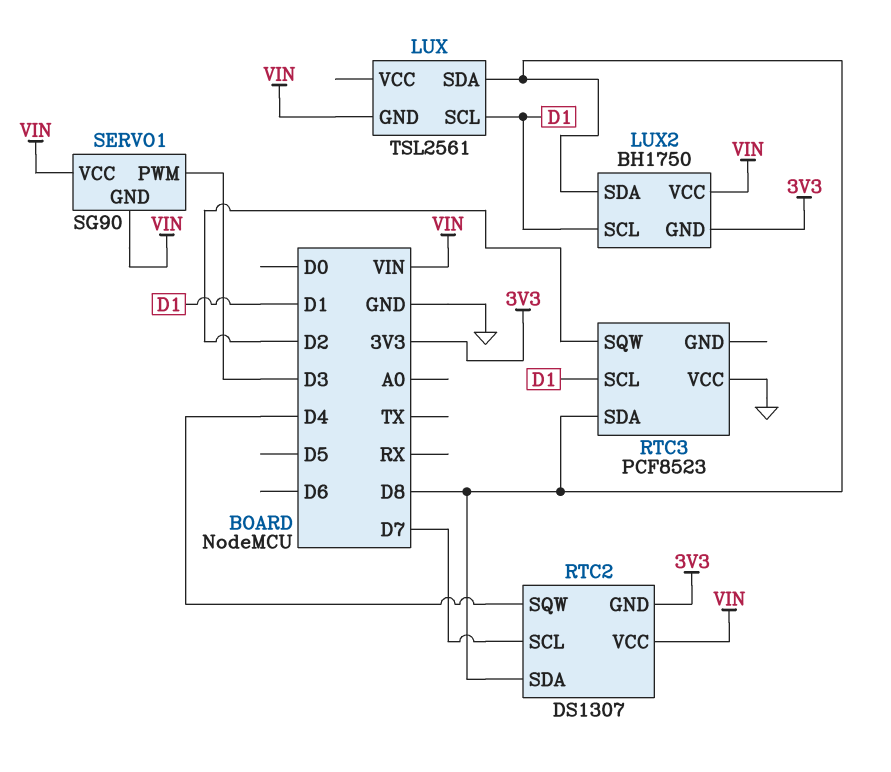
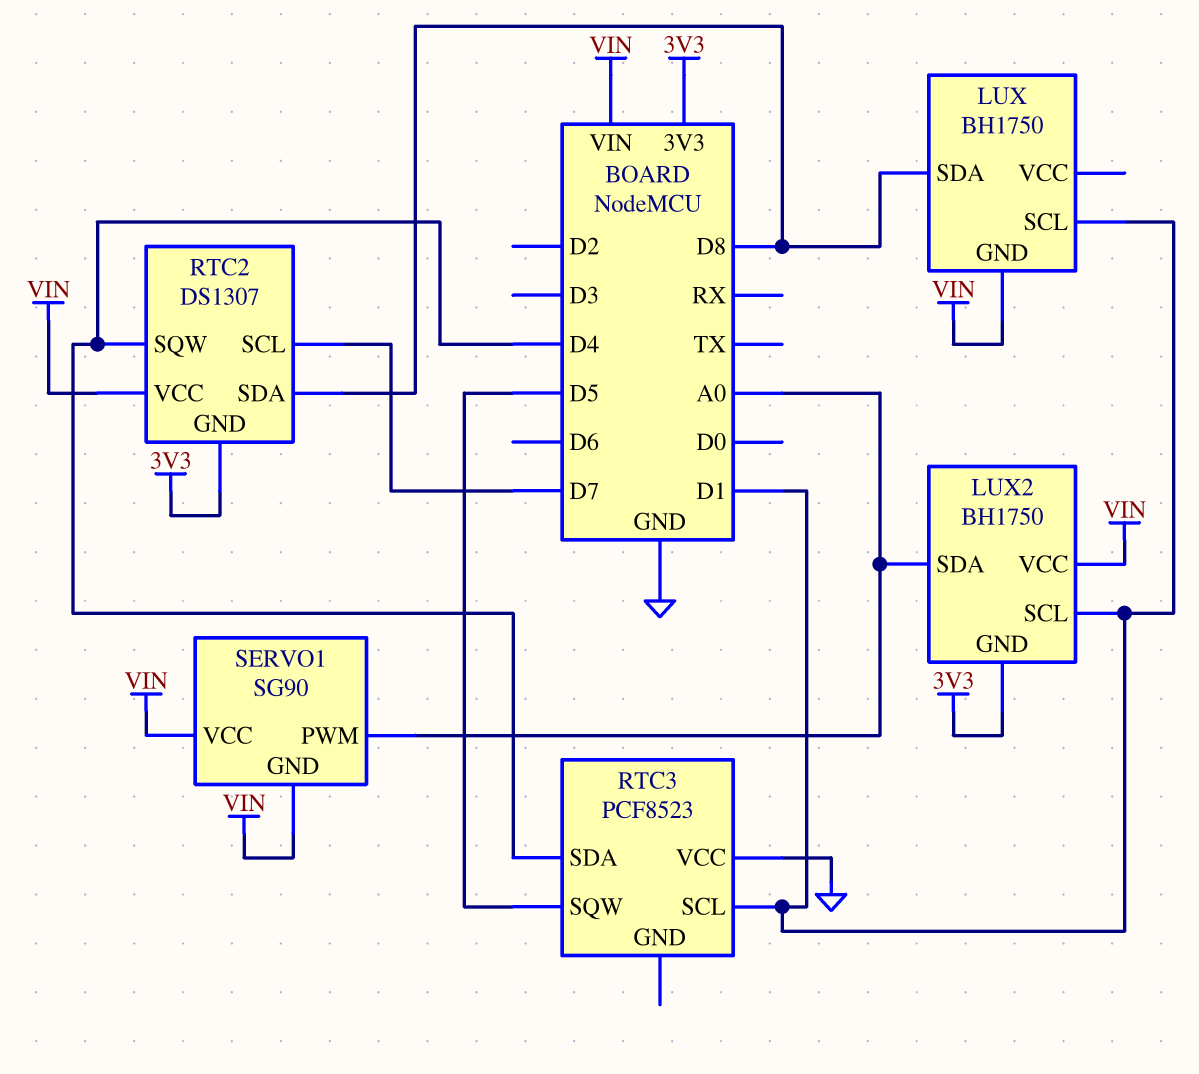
LUX: TSL2561 -> BH1750
LUX2 pin SDA: D8 -> A0
RTC3 pin SDA: D8 -> D4
RTC3 pin SQW: D2 -> D5
SERVO1 pin PWM: D3 -> A0

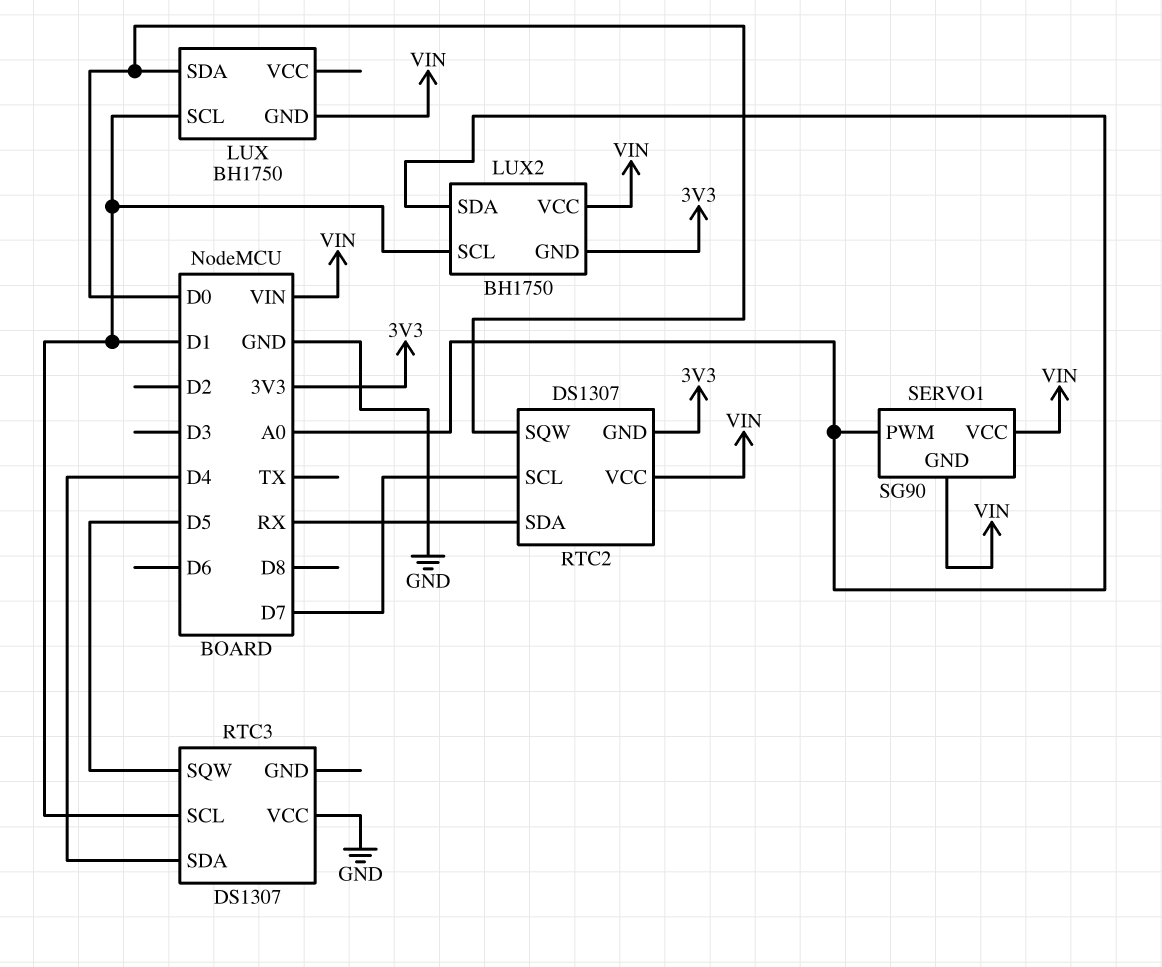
LUX pin SDA: D8 -> D0
RTC2 pin SDA: D8 -> RX
RTC2 pin SQW: D4 -> D0
RTC3: PCF8523 -> DS1307

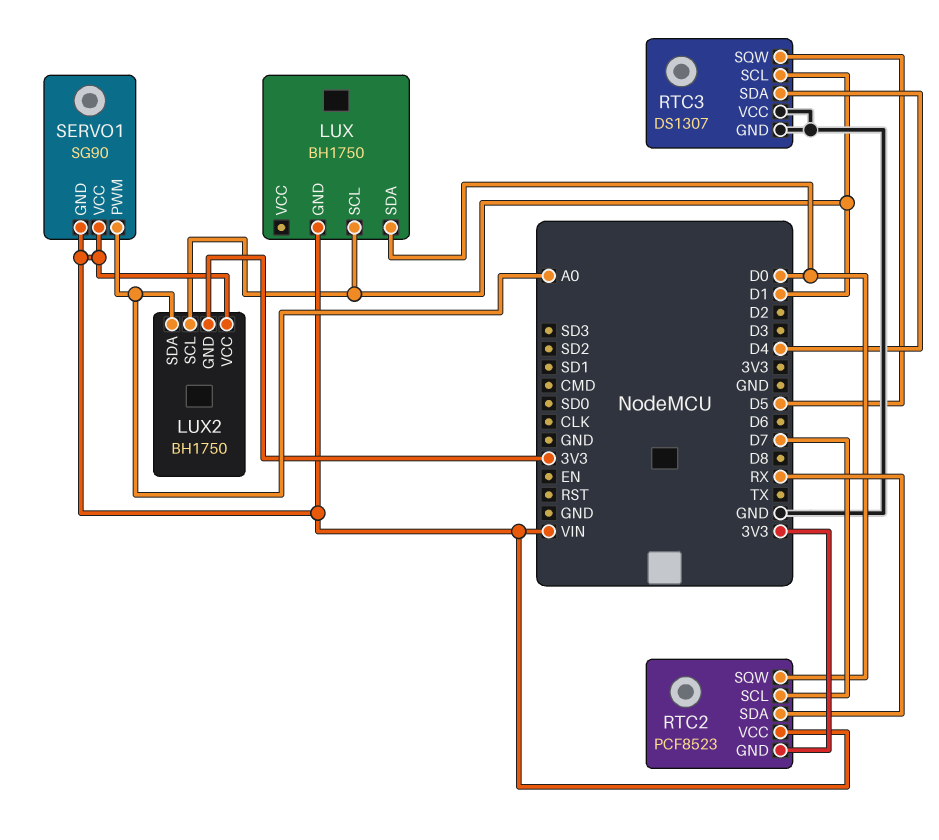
RTC2: DS1307 -> PCF8523
RTC3 pin GND: none -> GND

